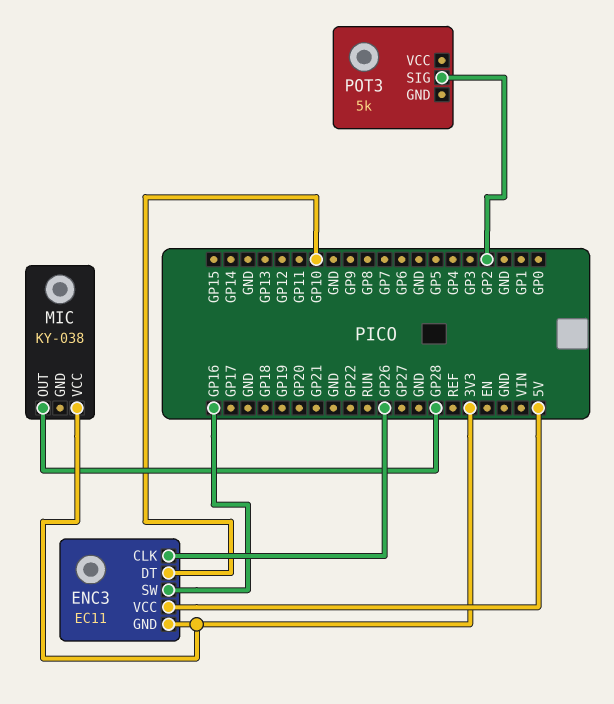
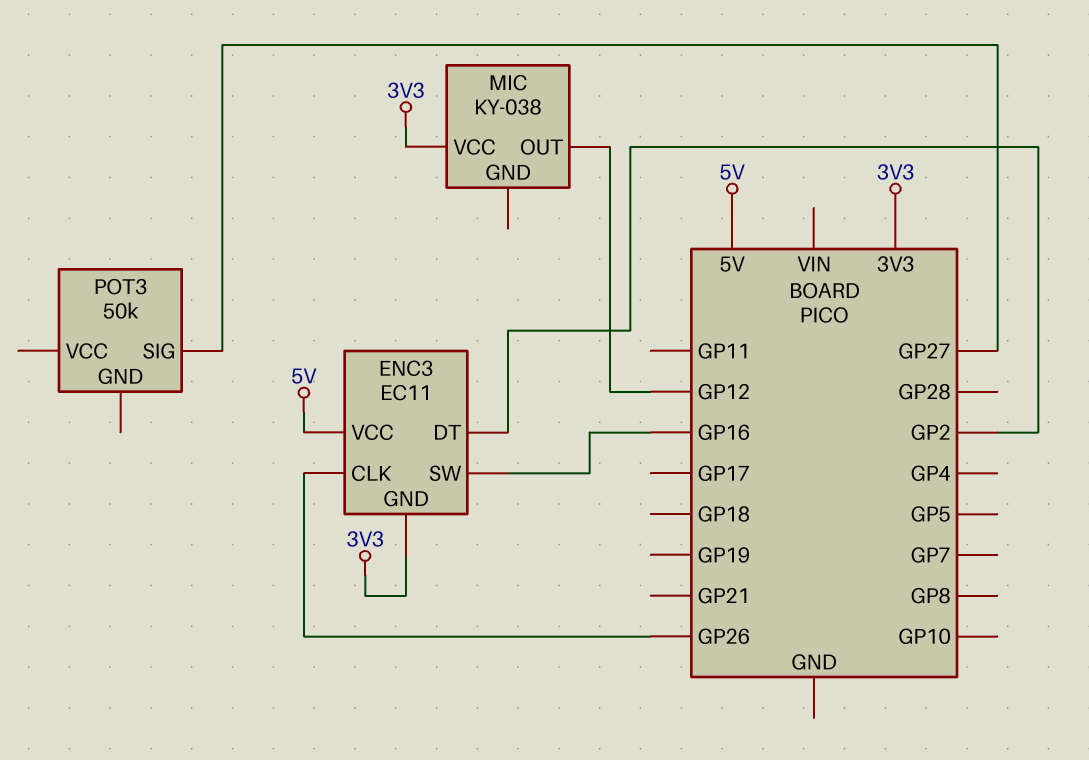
ENC3 pin DT: GP10 -> GP2
MIC pin OUT: GP28 -> GP12
POT3: 5k -> 50k
POT3 pin SIG: GP2 -> GP27

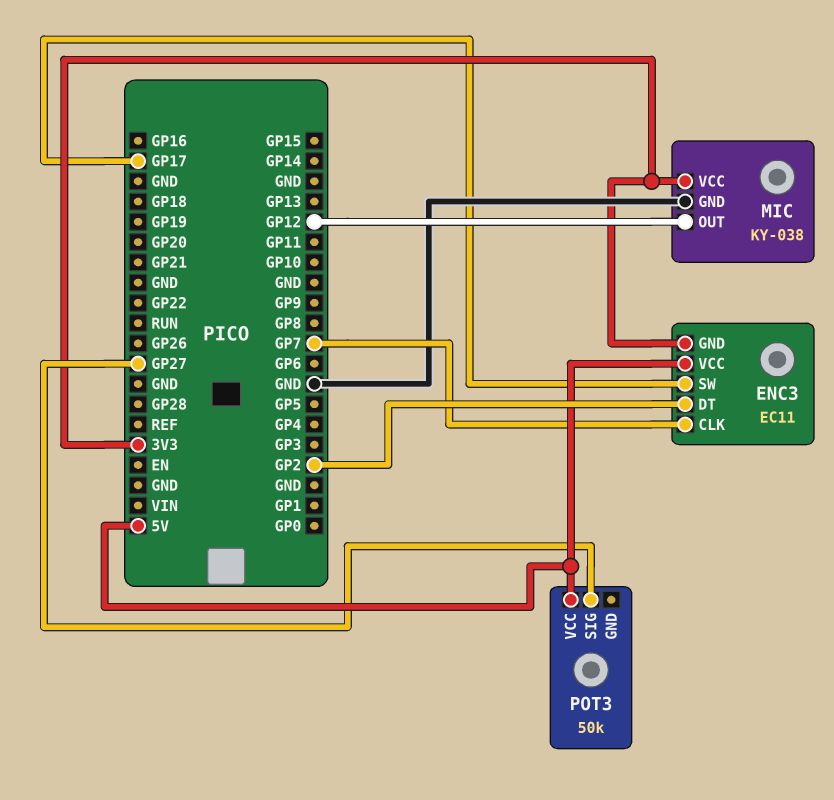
ENC3 pin CLK: GP26 -> GP7
ENC3 pin SW: GP16 -> GP17
MIC pin GND: none -> GND
POT3 pin VCC: none -> 5V

